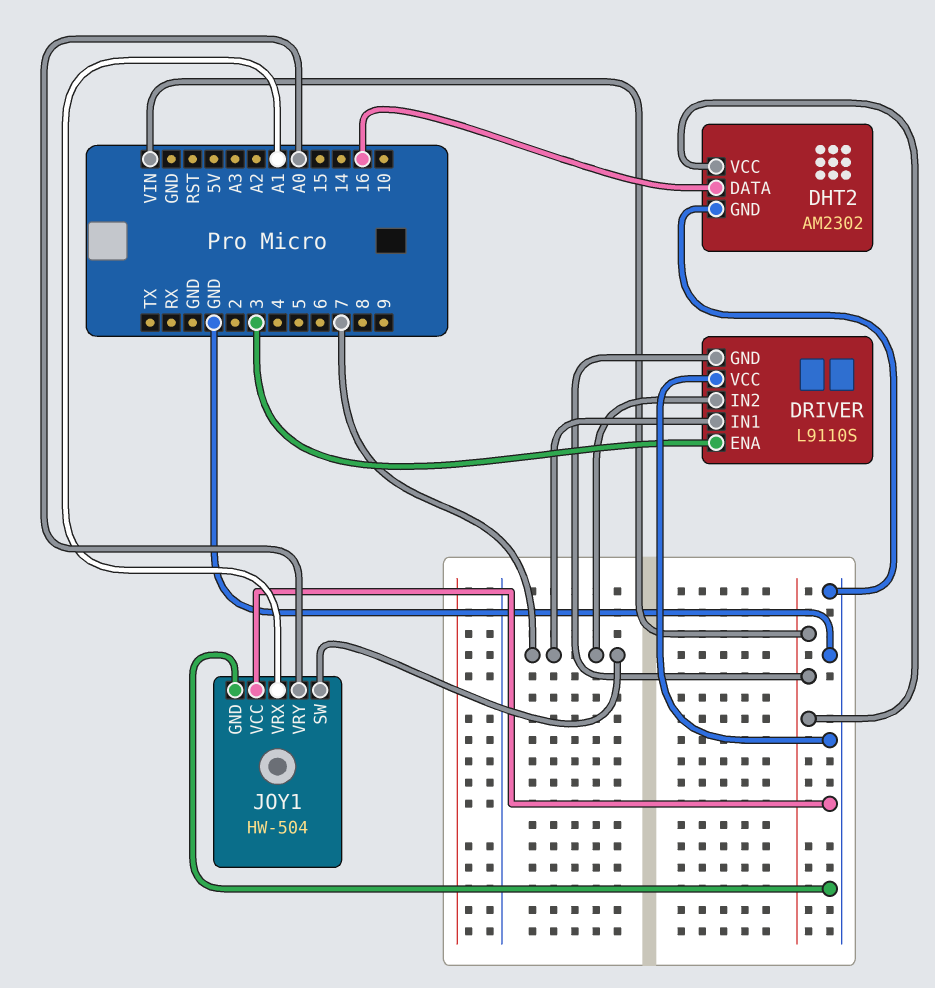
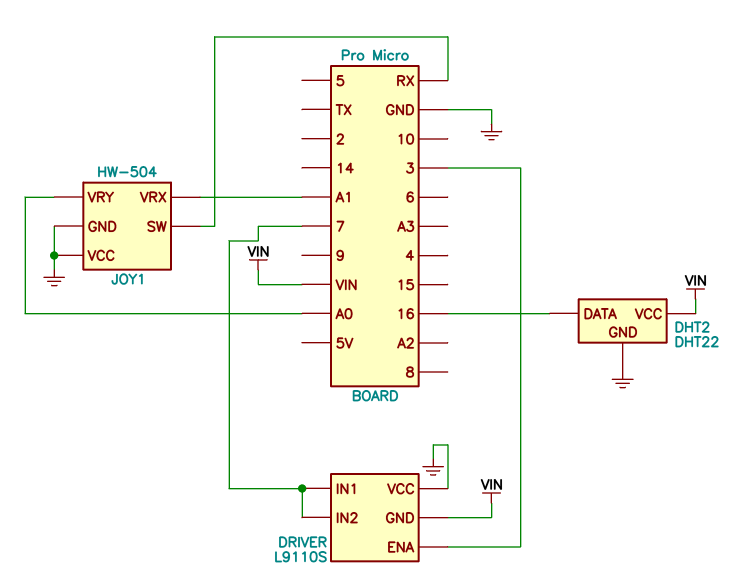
DHT2: AM2302 -> DHT22
JOY1 pin SW: 7 -> RX

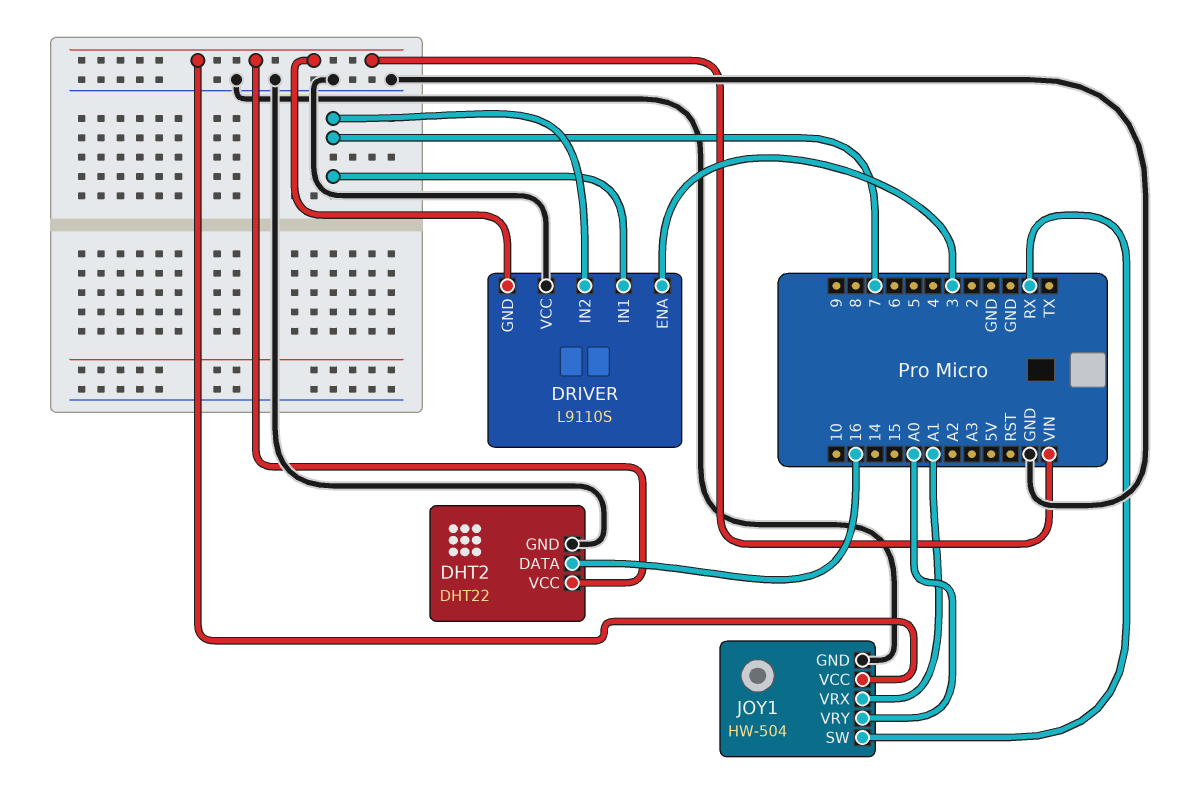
JOY1 pin VCC: GND -> VIN

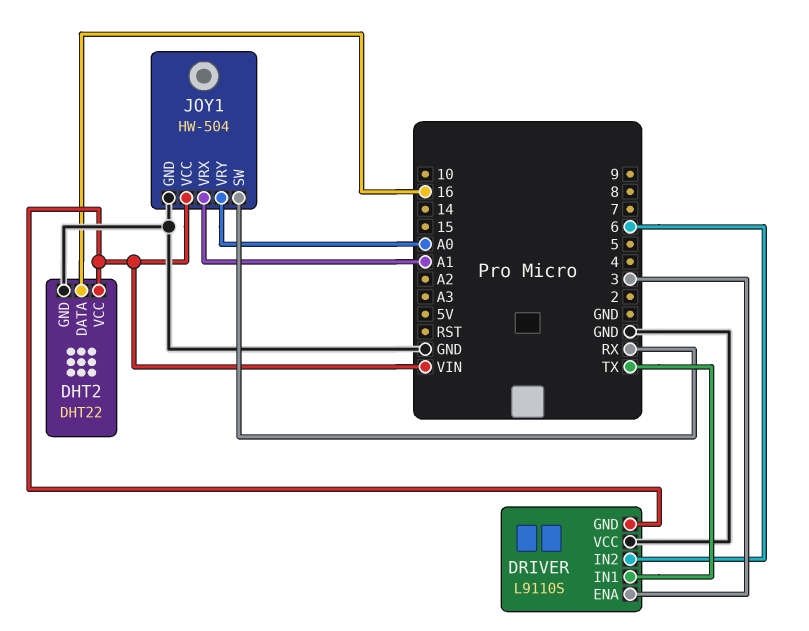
DRIVER pin IN1: 7 -> TX
DRIVER pin IN2: 7 -> 6

